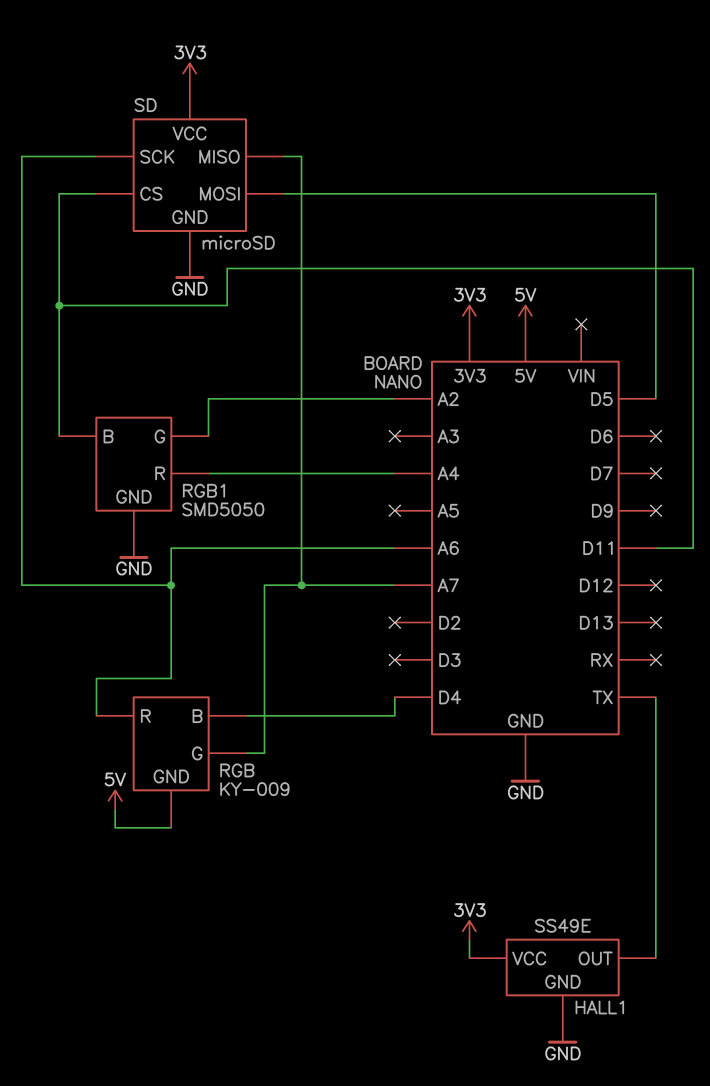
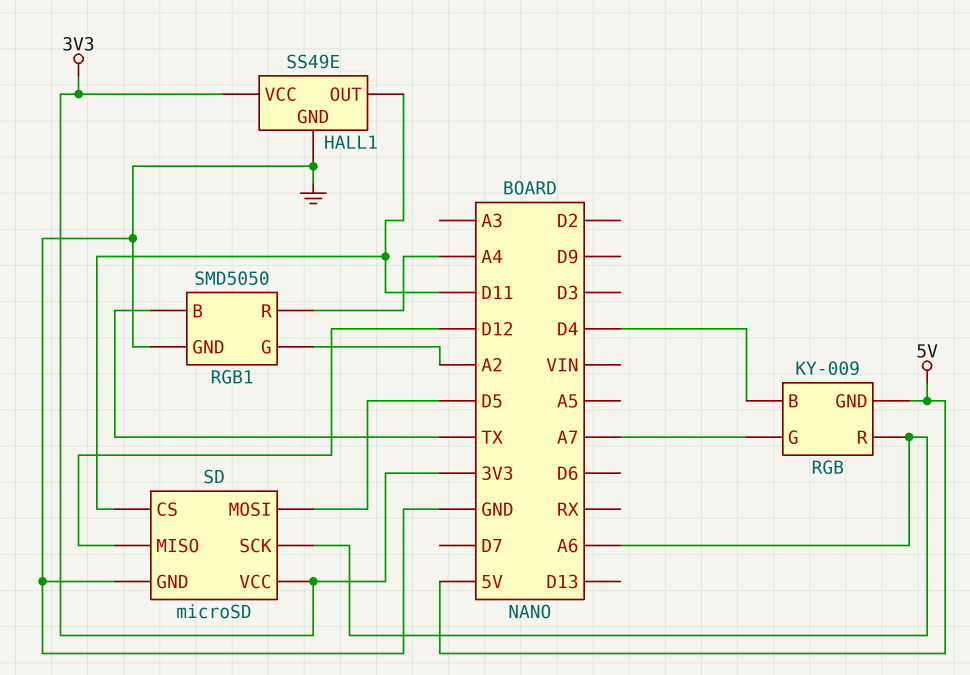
HALL1 pin OUT: TX -> D11
RGB1 pin B: D11 -> TX
SD pin MISO: A7 -> D12

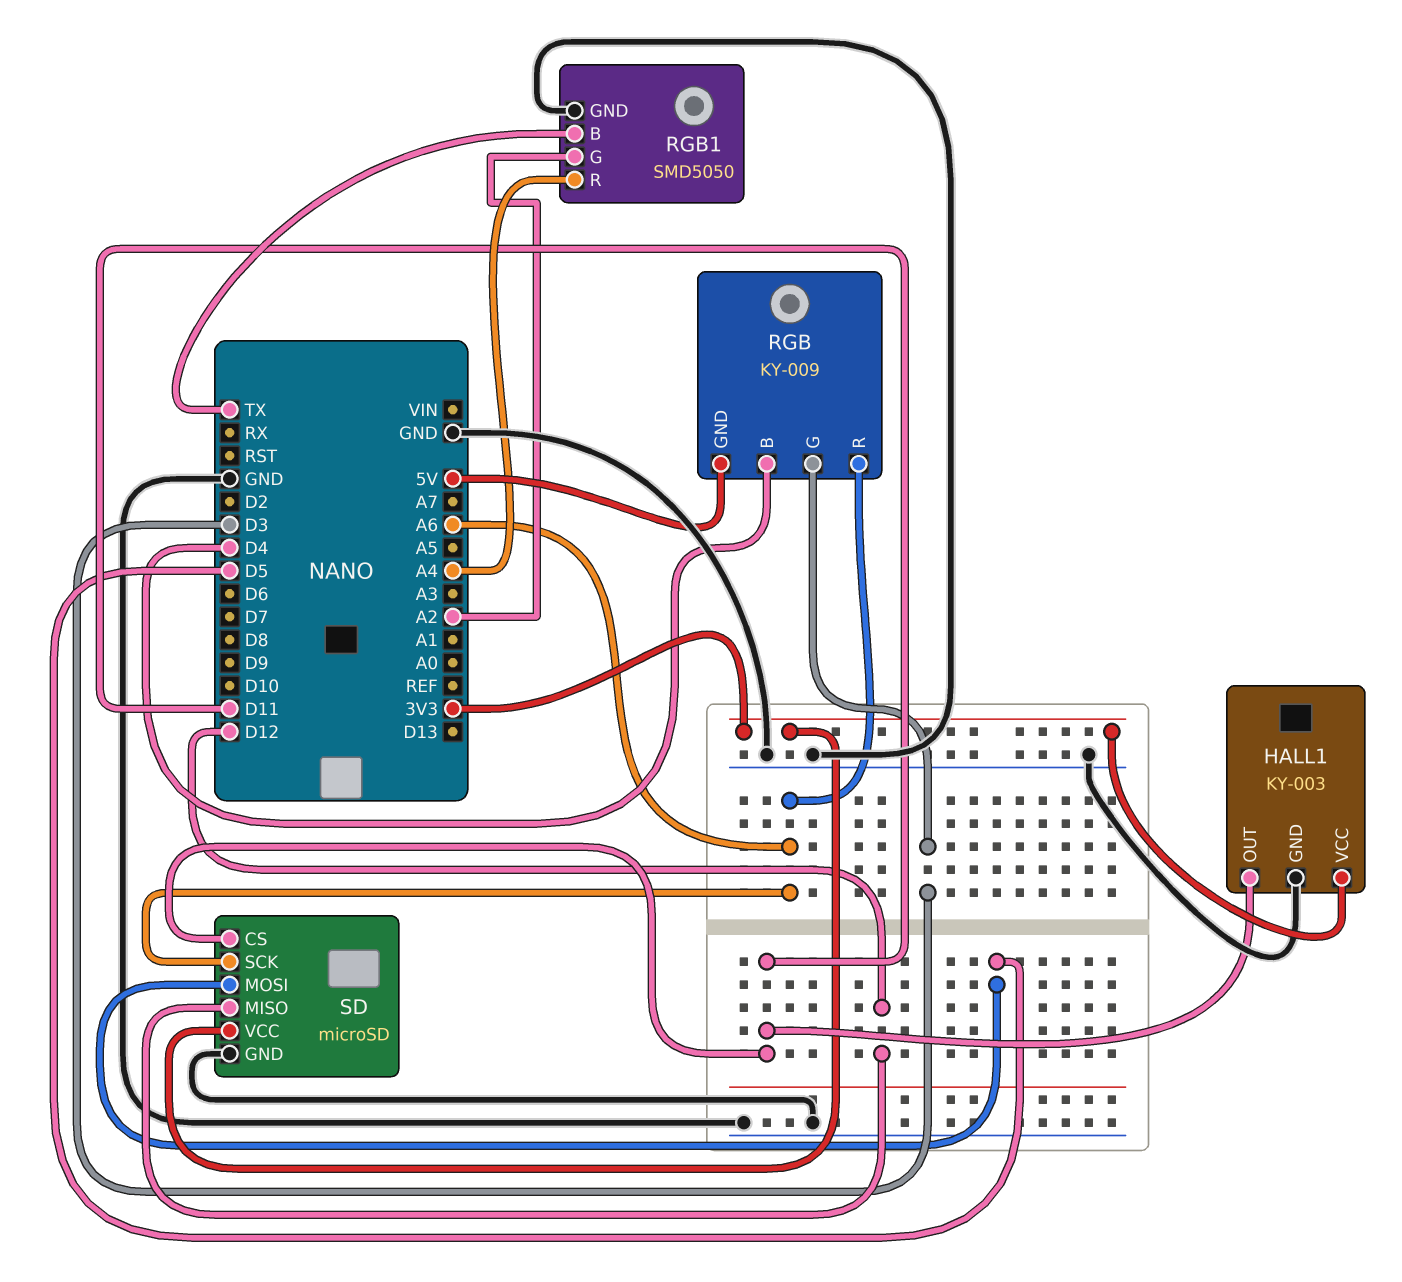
HALL1: SS49E -> KY-003
RGB pin G: A7 -> D3

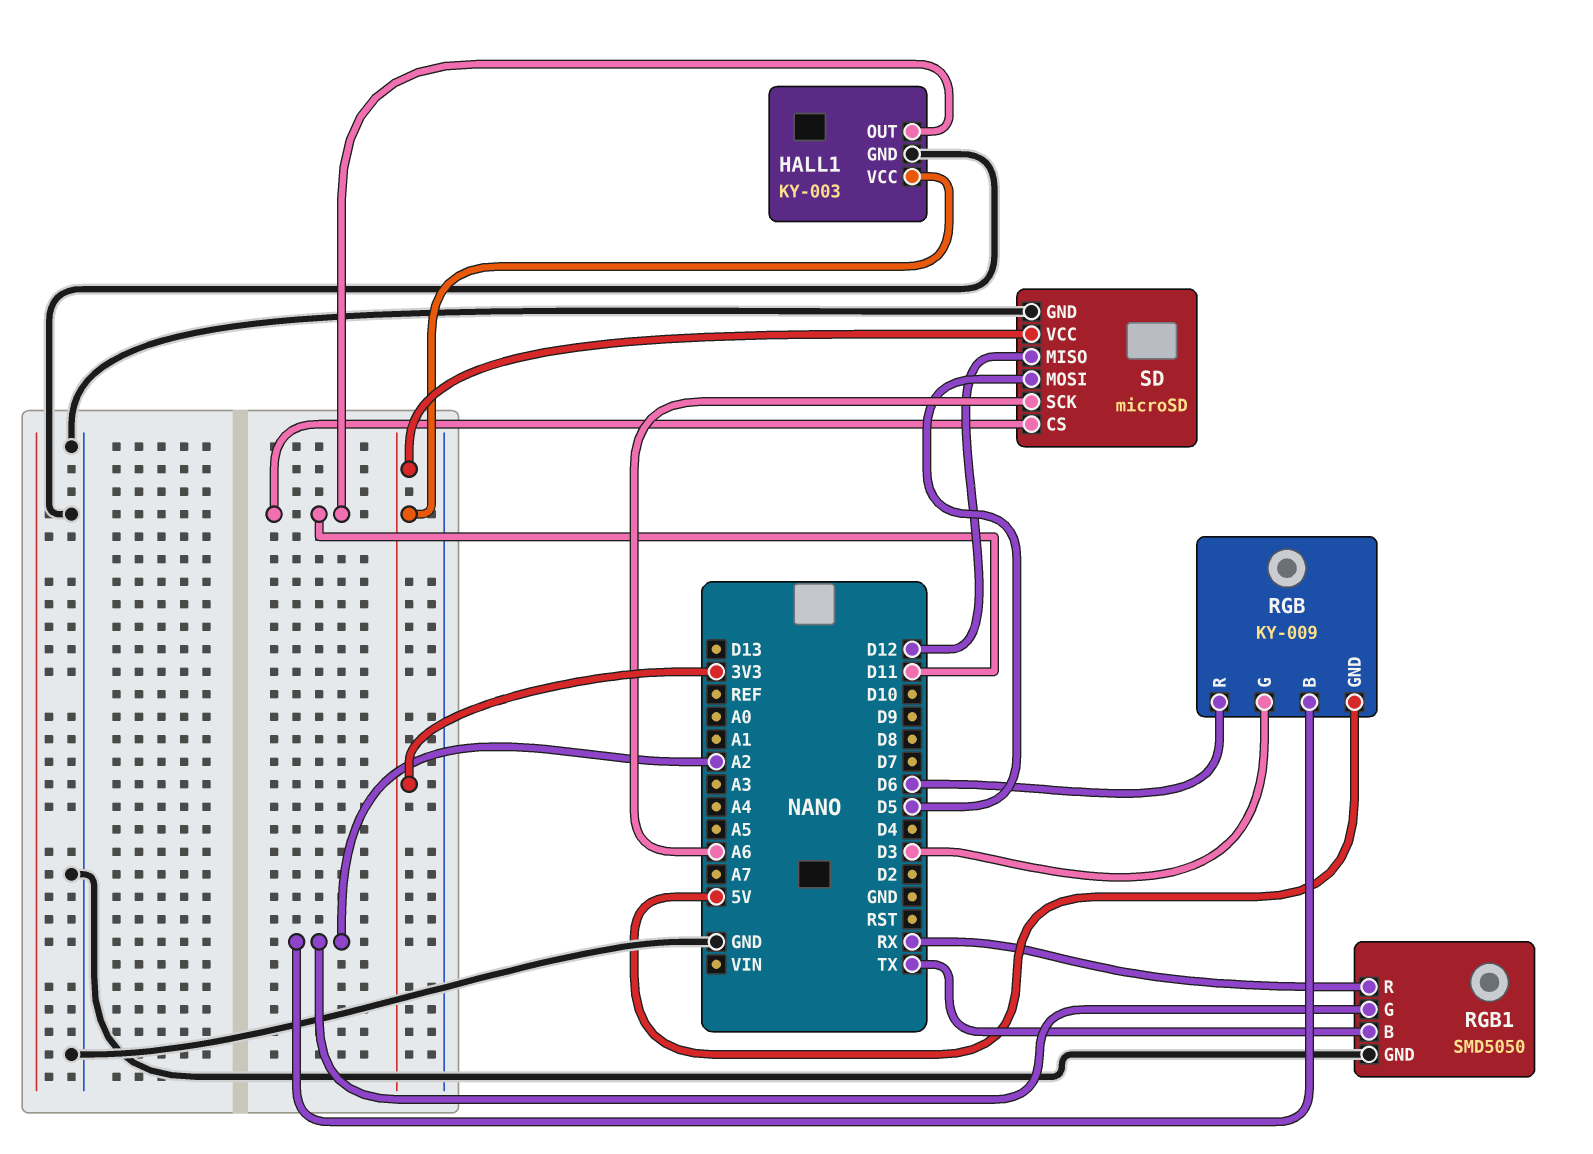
RGB pin B: D4 -> A2
RGB pin R: A6 -> D6
RGB1 pin R: A4 -> RX

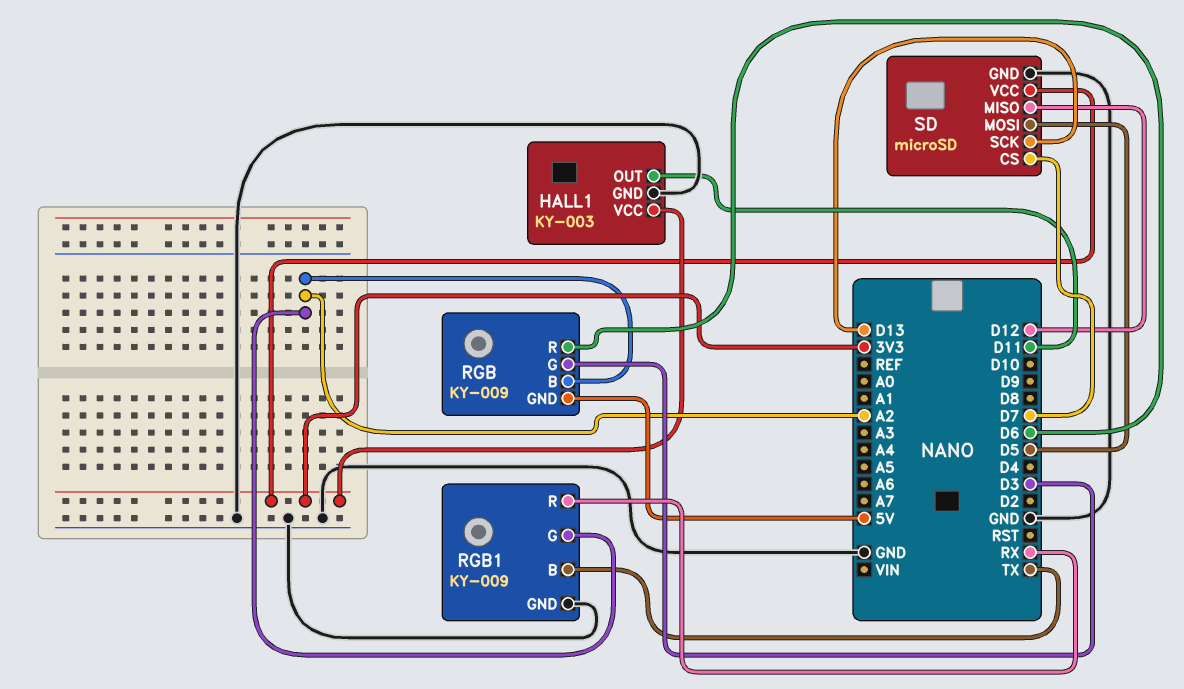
RGB1: SMD5050 -> KY-009
SD pin CS: D11 -> D7
SD pin SCK: A6 -> D13

